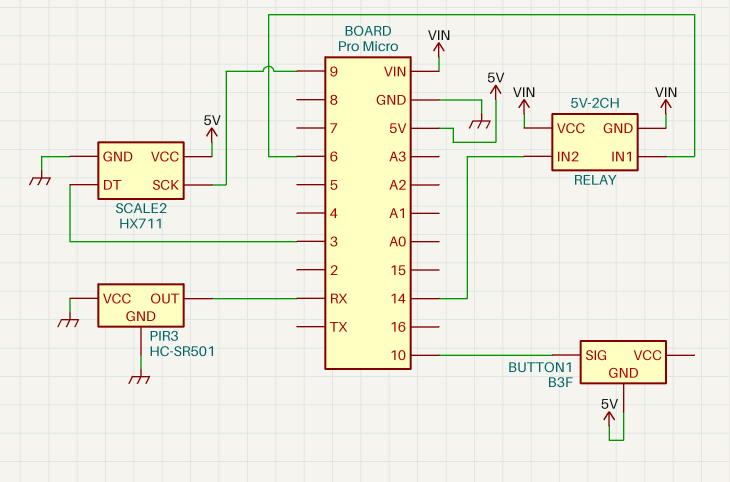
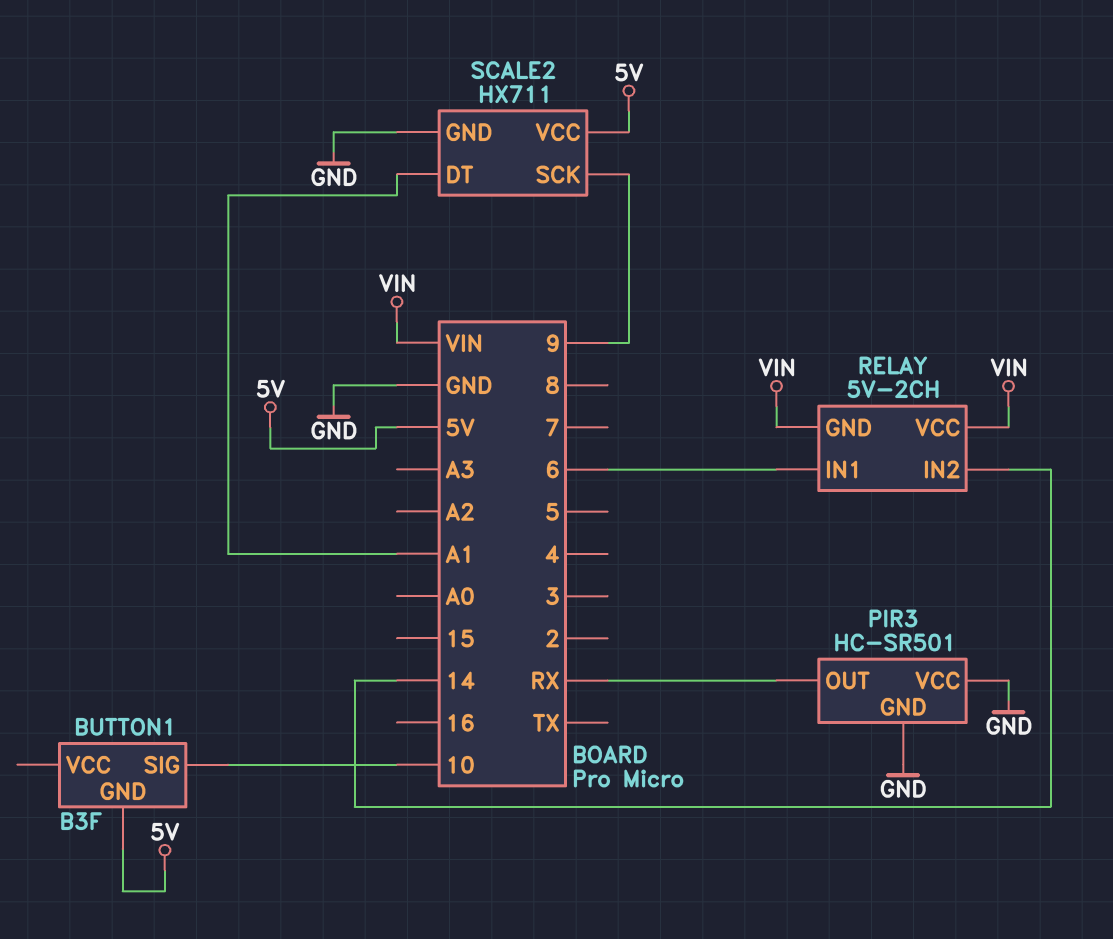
SCALE2 pin DT: 3 -> A1

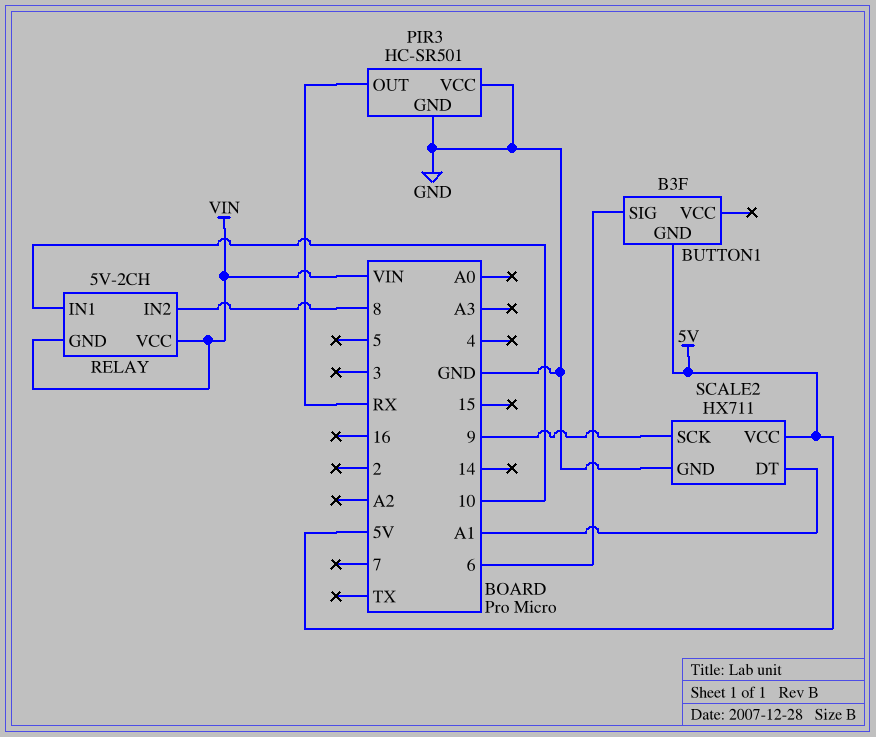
BUTTON1 pin SIG: 10 -> 6
RELAY pin IN1: 6 -> 10
RELAY pin IN2: 14 -> 8

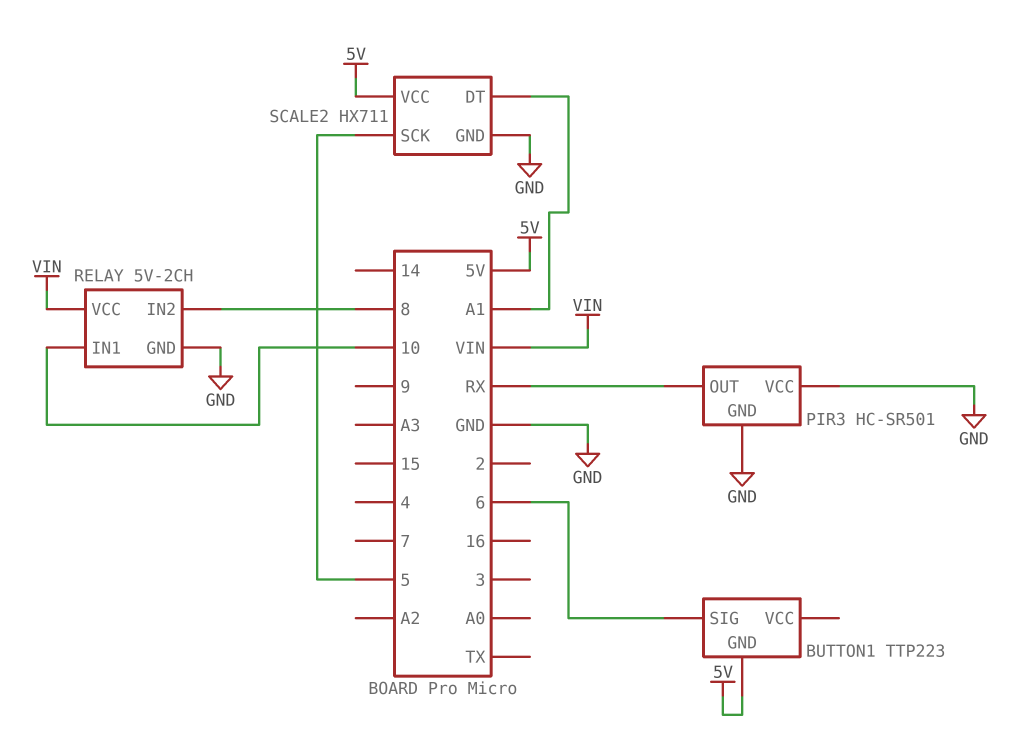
BUTTON1: B3F -> TTP223
RELAY pin GND: VIN -> GND
SCALE2 pin SCK: 9 -> 5

